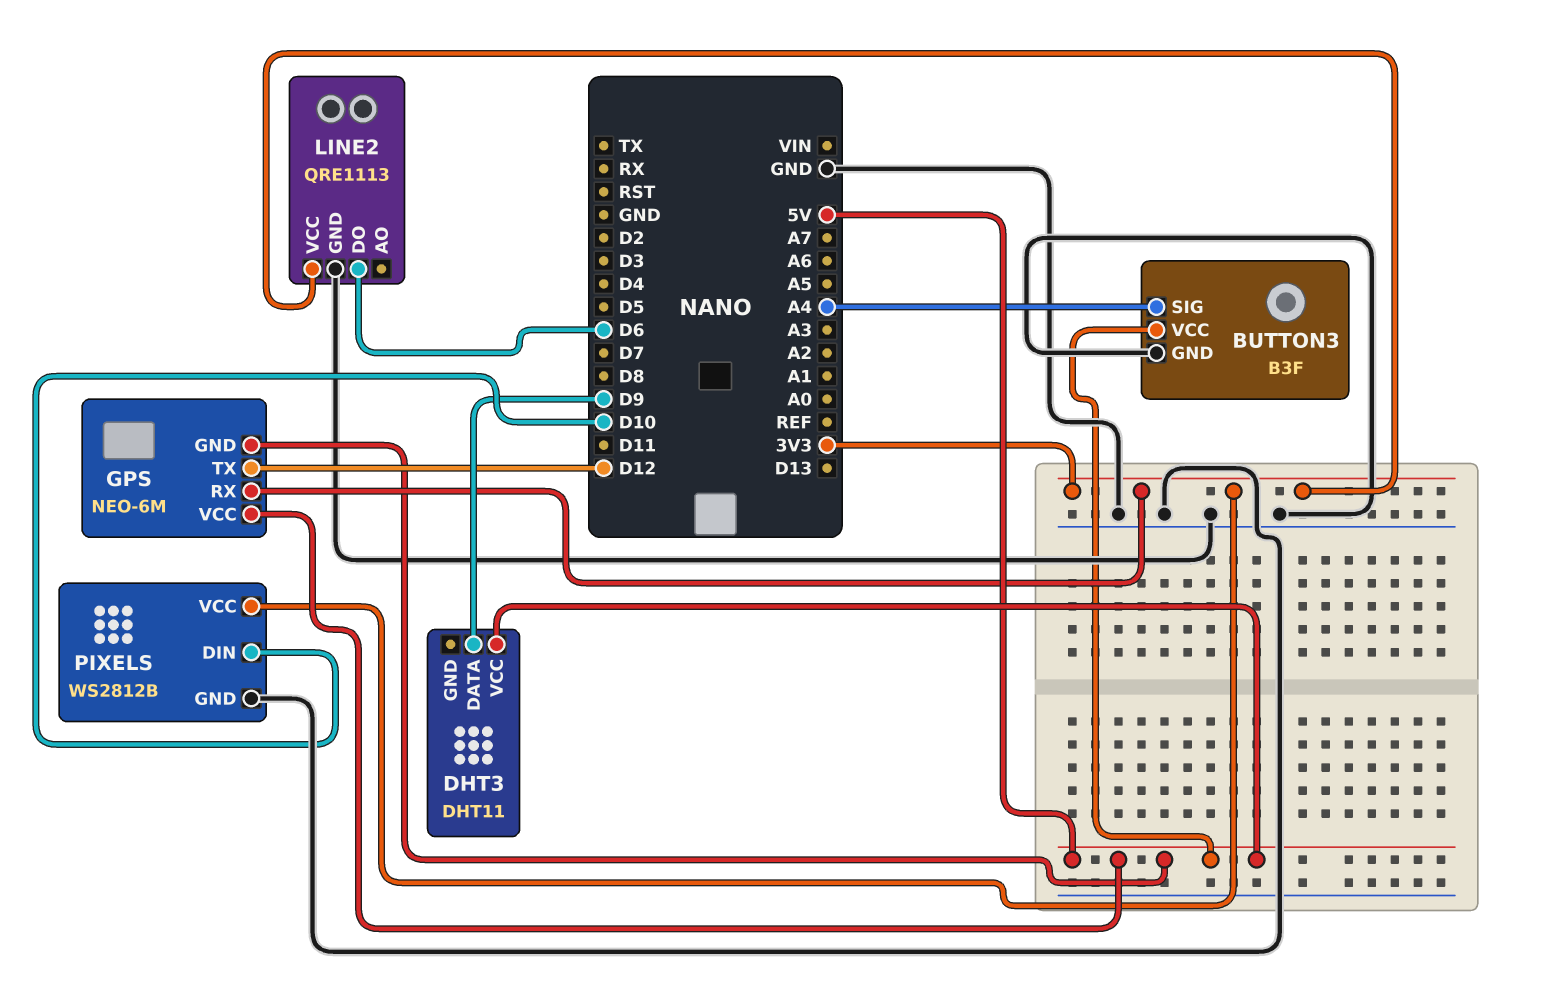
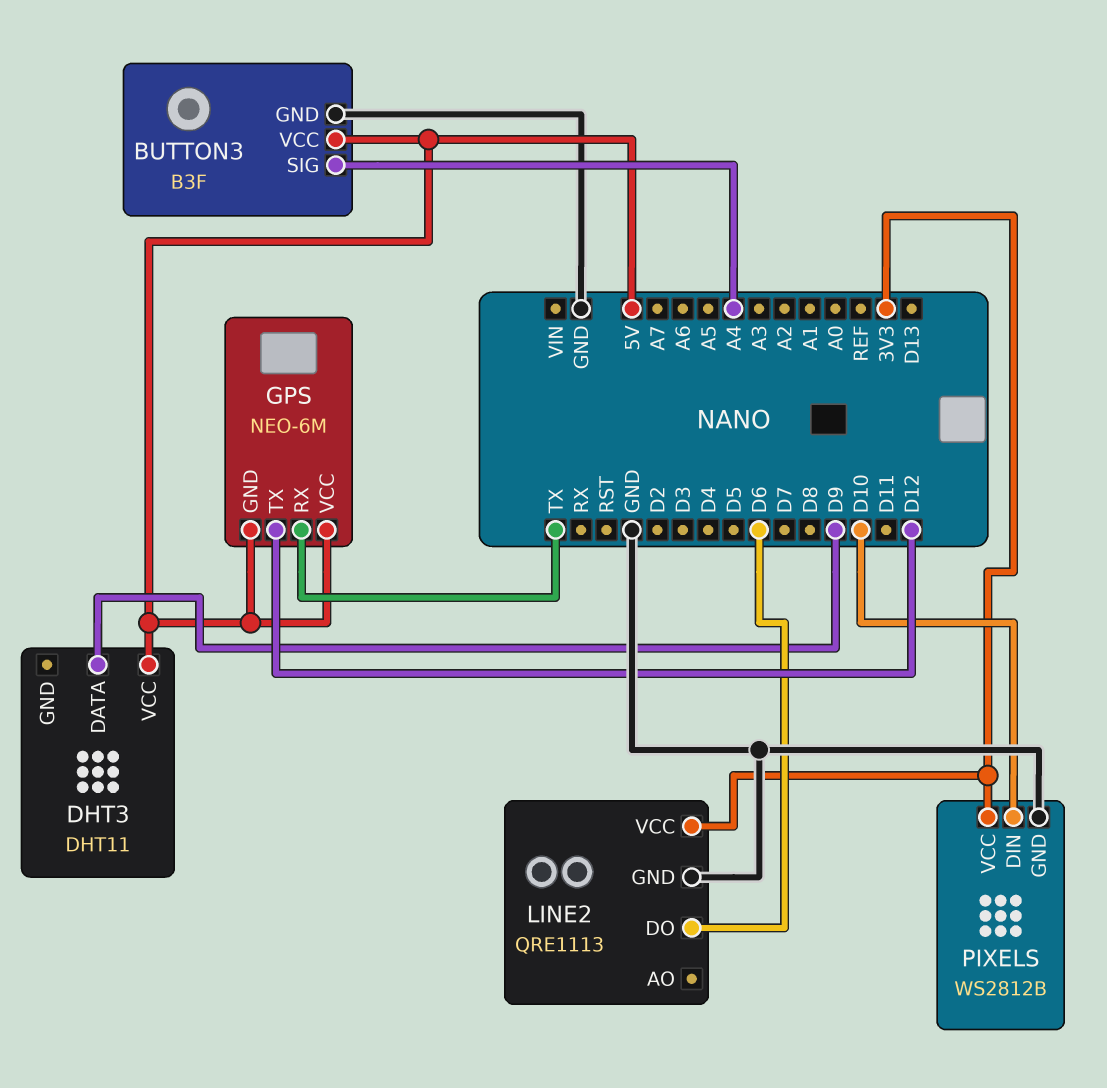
GPS pin RX: 3V3 -> TX

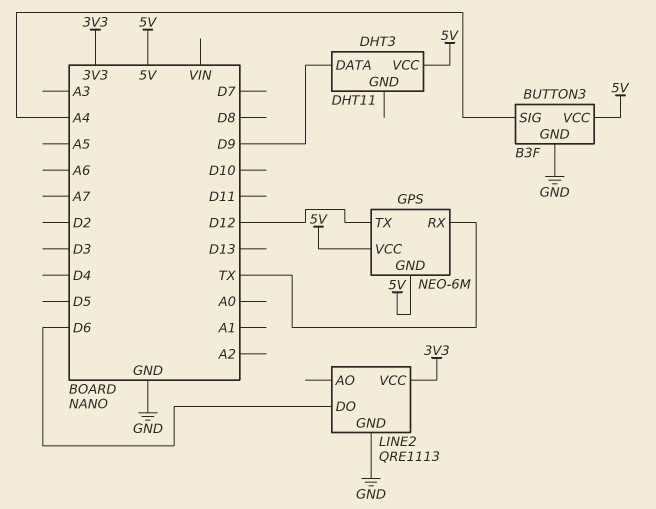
PIXELS: WS2812B -> none
PIXELS pin DIN: D10 -> none
PIXELS pin GND: GND -> none
PIXELS pin VCC: 3V3 -> none

